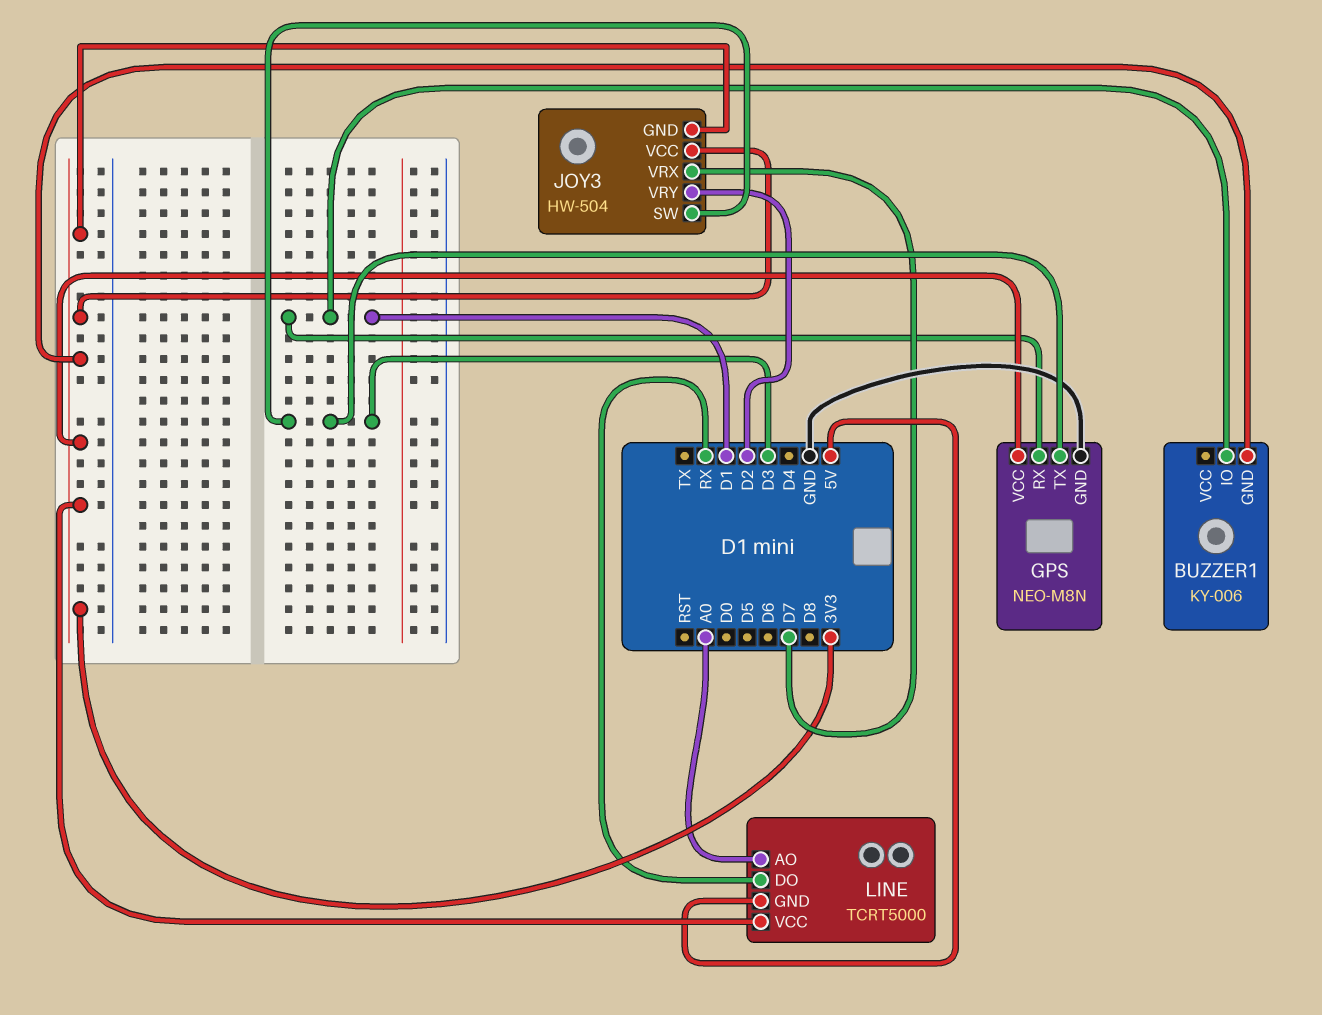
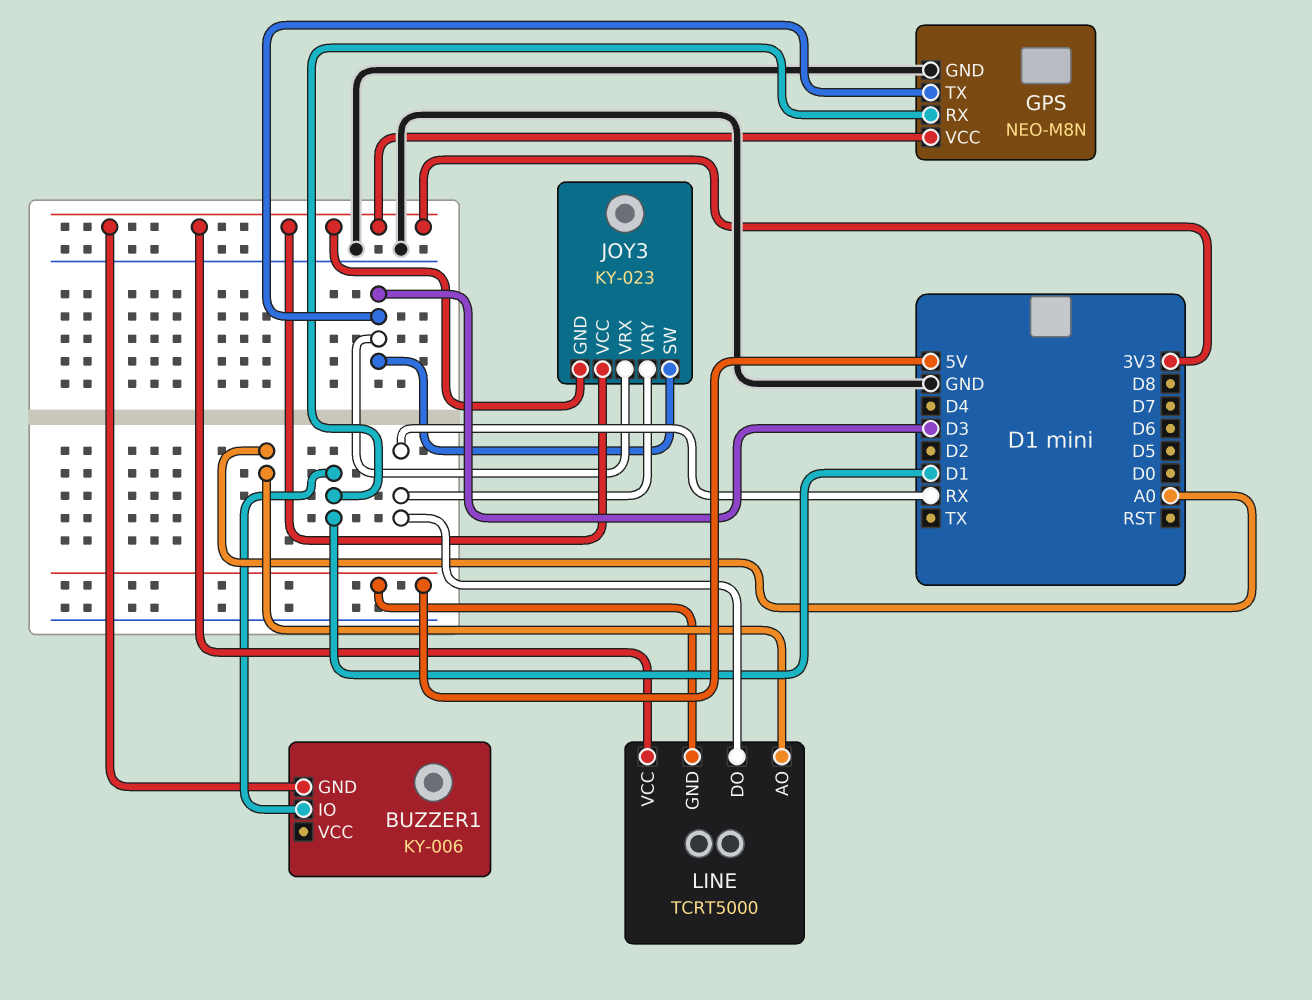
JOY3: HW-504 -> KY-023
JOY3 pin VRX: D7 -> D3
JOY3 pin VRY: D2 -> RX

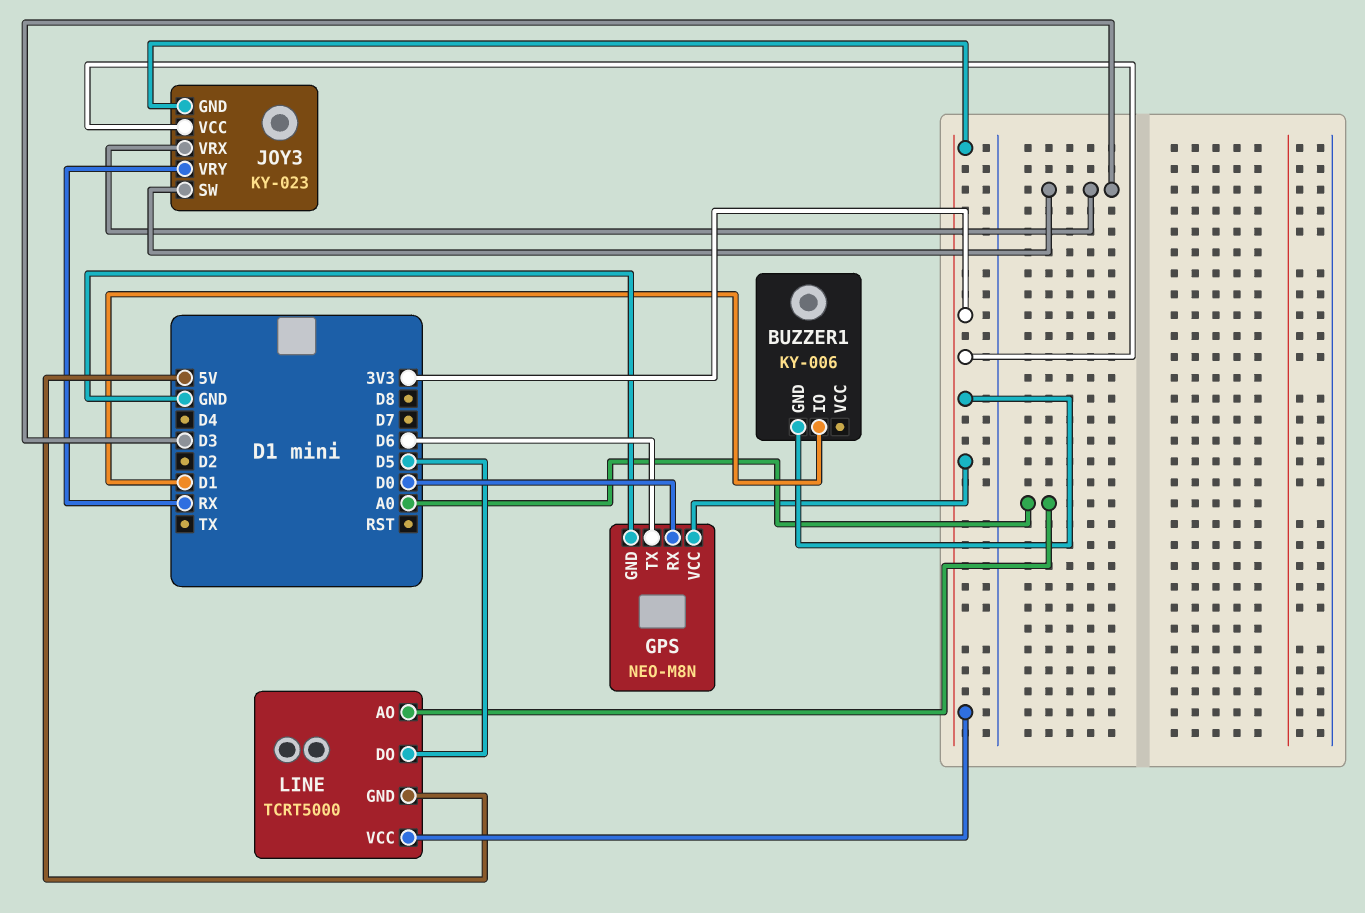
GPS pin RX: D1 -> D0
GPS pin TX: D3 -> D6
LINE pin DO: RX -> D5

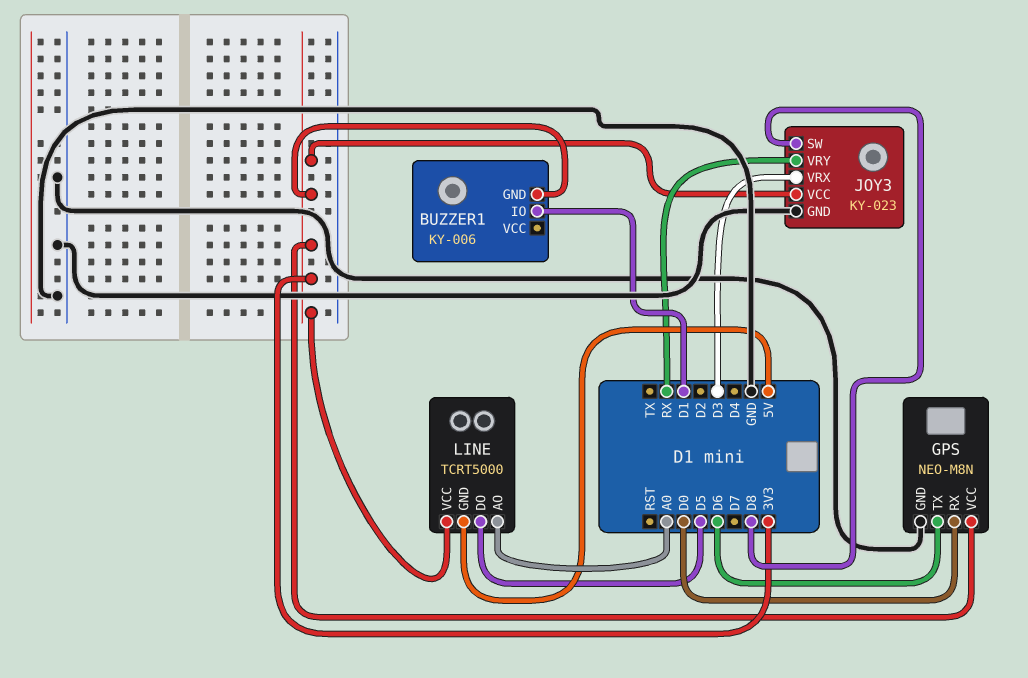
JOY3 pin GND: 3V3 -> GND
JOY3 pin SW: D3 -> D8

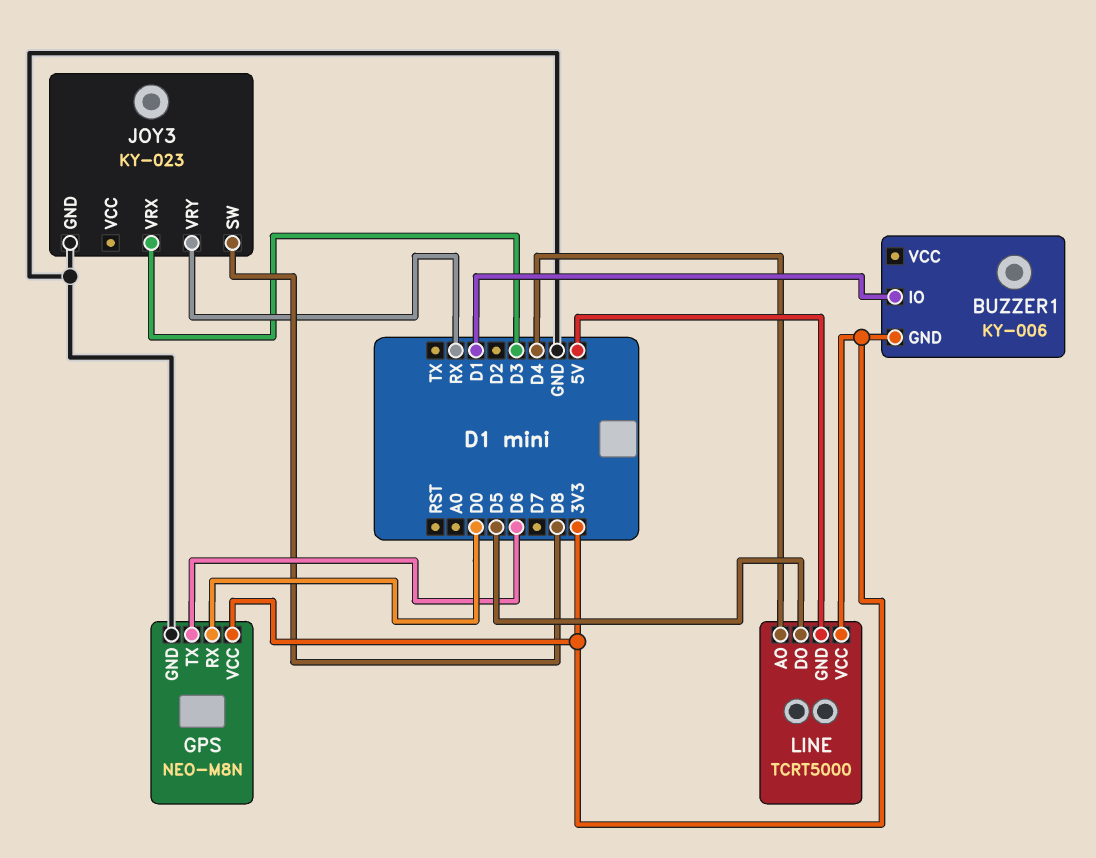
JOY3 pin VCC: 3V3 -> none
LINE pin AO: A0 -> D4

